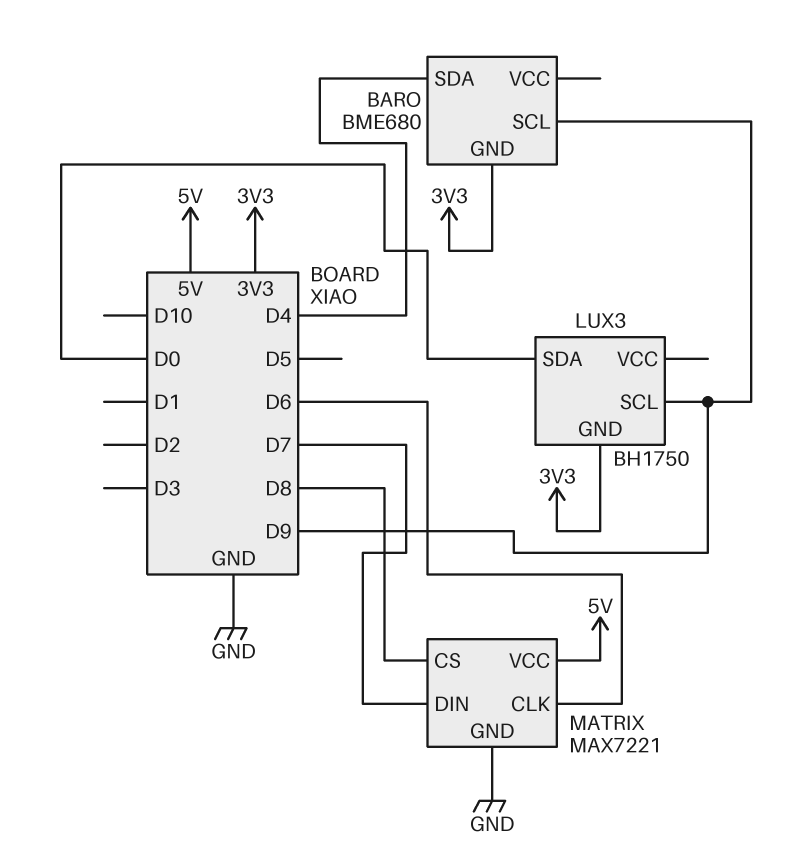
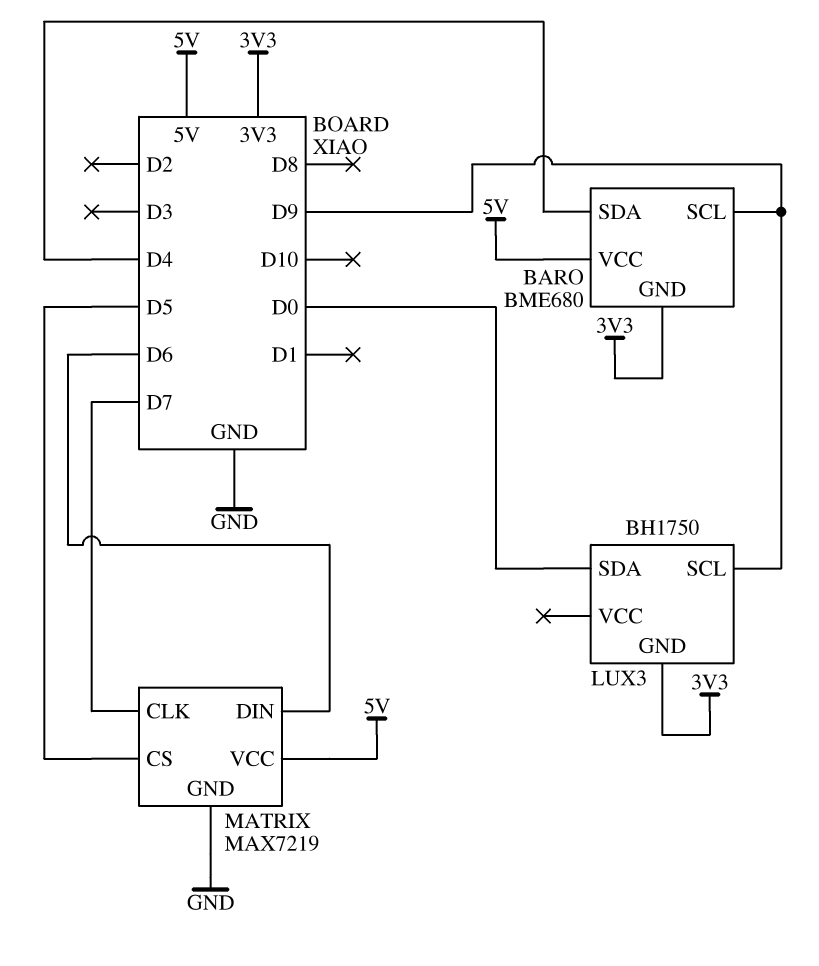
BARO pin VCC: none -> 5V
MATRIX: MAX7221 -> MAX7219
MATRIX pin CLK: D6 -> D7
MATRIX pin CS: D8 -> D5
MATRIX pin DIN: D7 -> D6

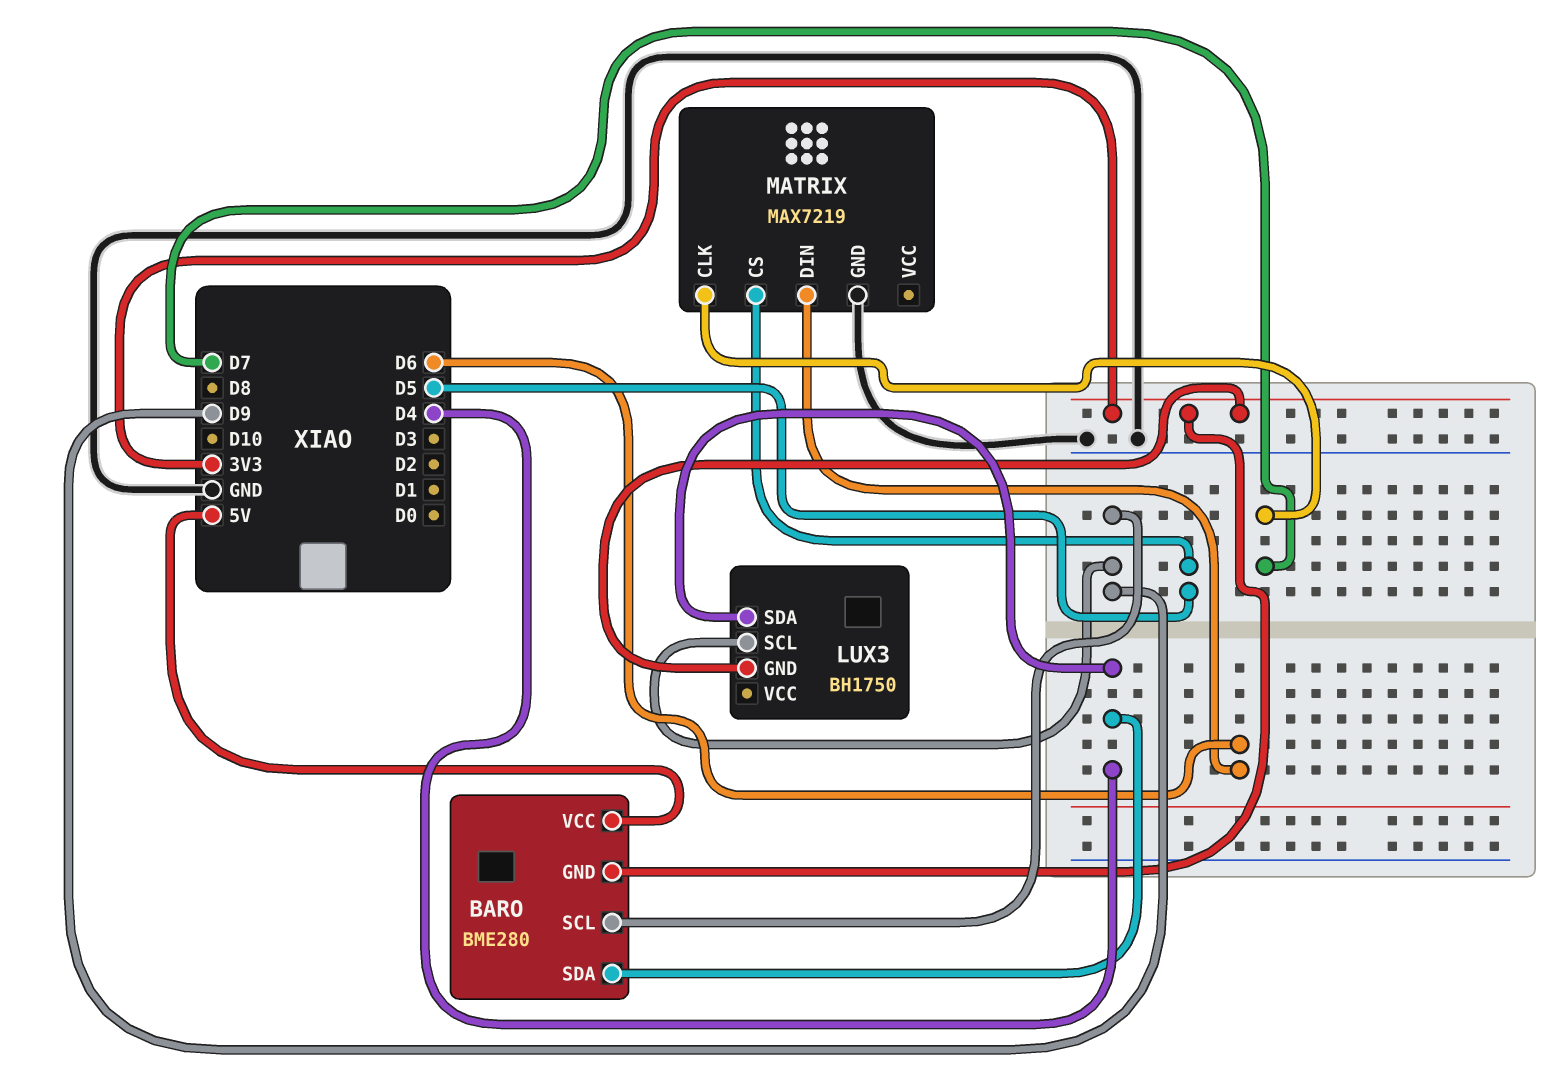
BARO: BME680 -> BME280
LUX3 pin SDA: D0 -> D4
MATRIX pin VCC: 5V -> none

